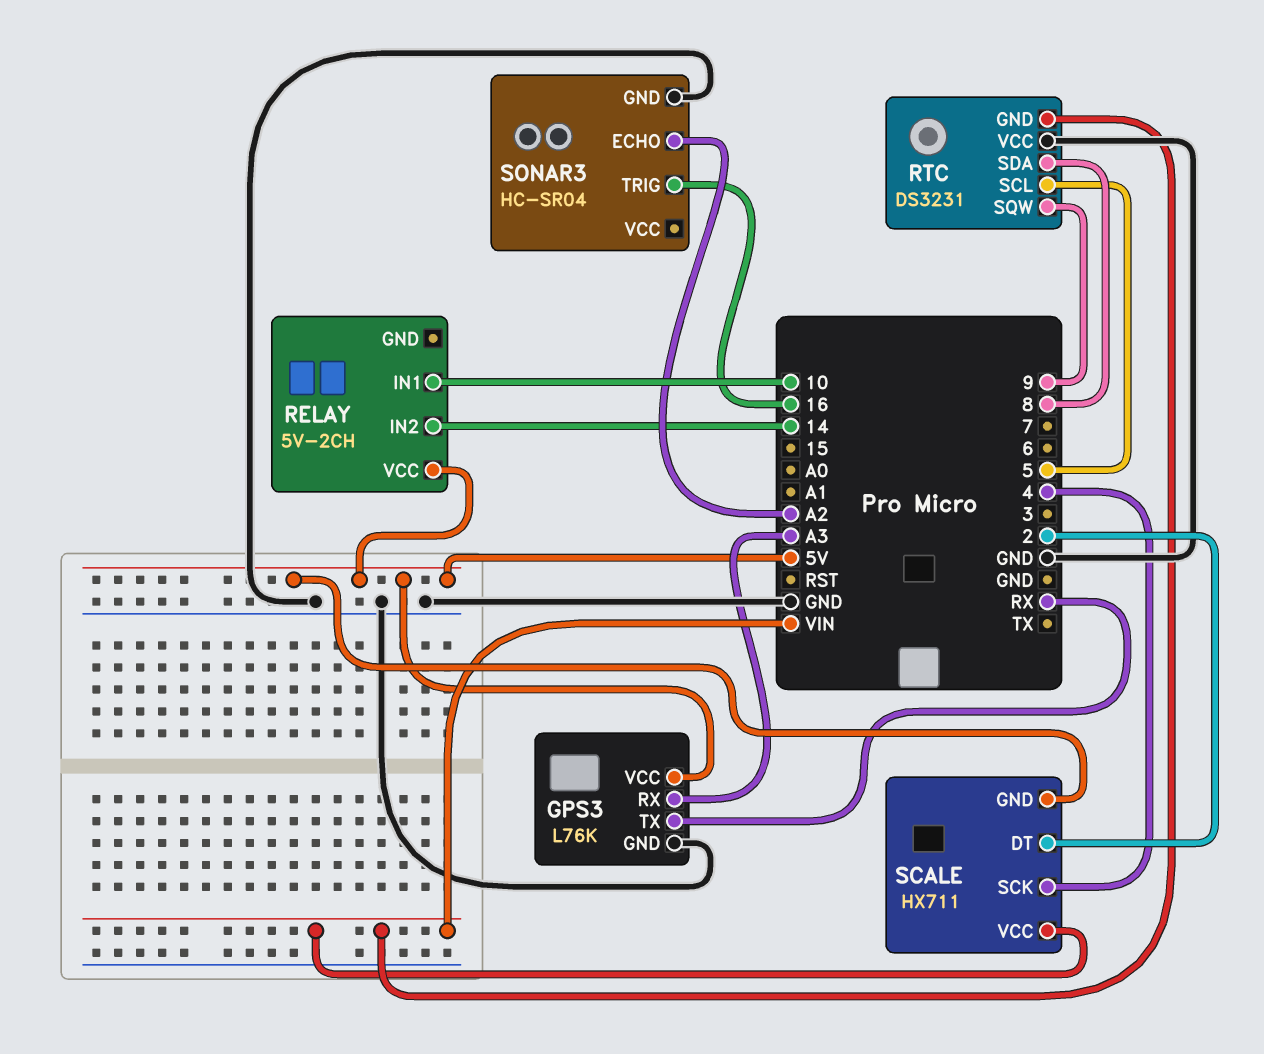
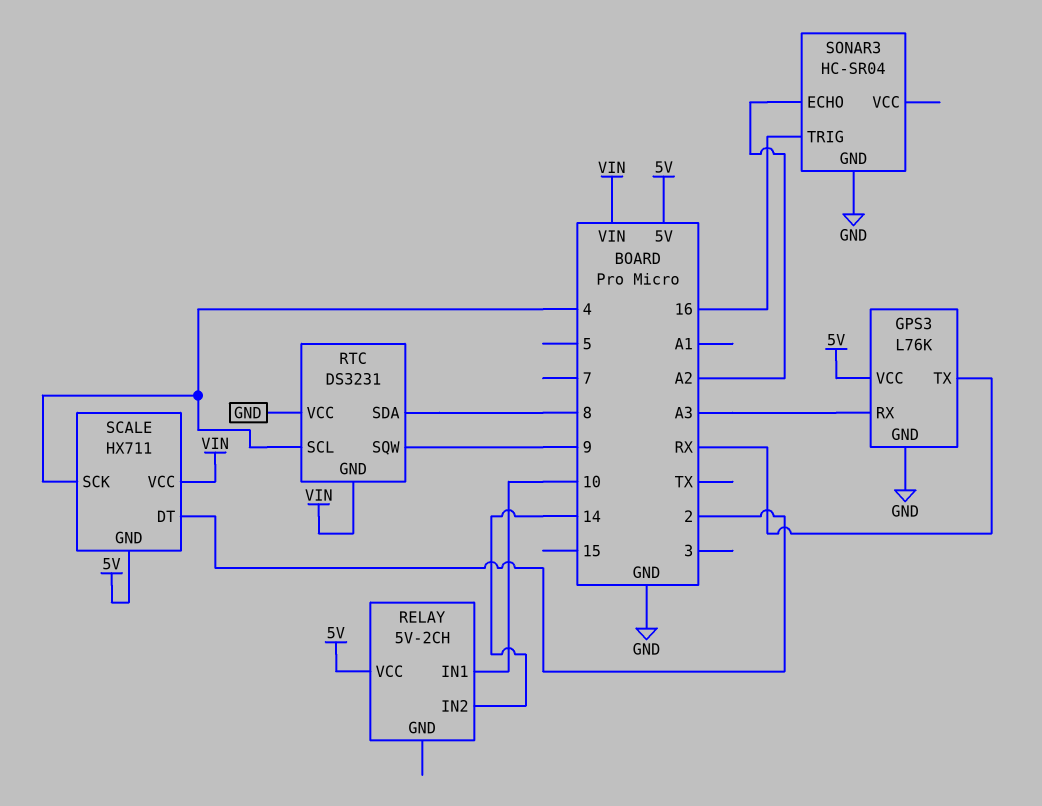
RTC pin SCL: 5 -> 4

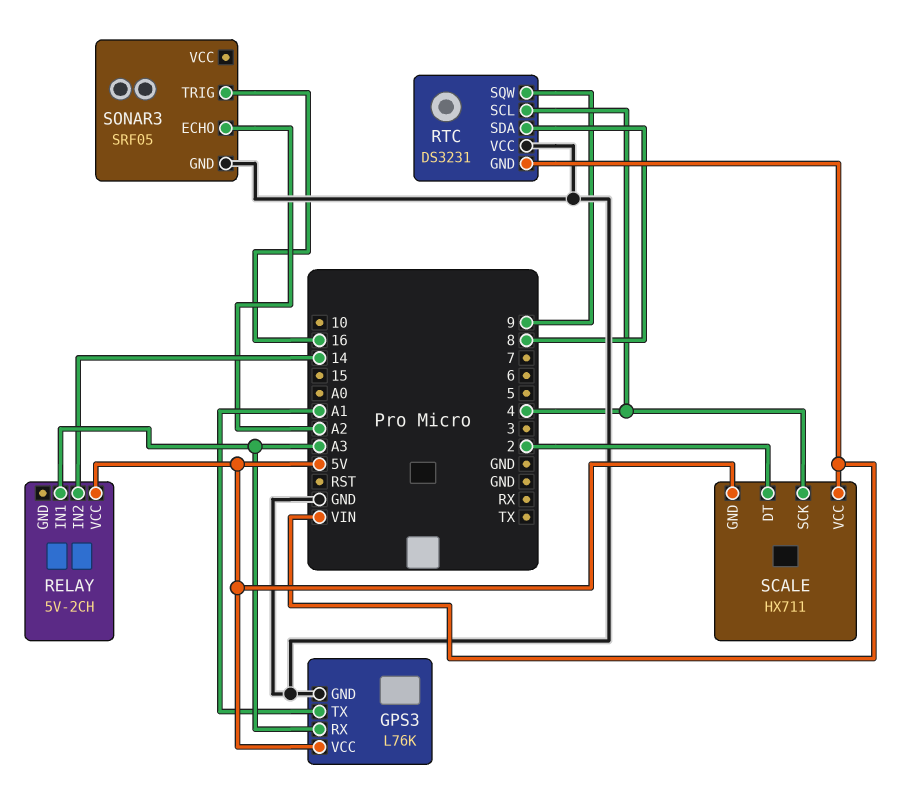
GPS3 pin TX: RX -> A1
RELAY pin IN1: 10 -> A3
SONAR3: HC-SR04 -> SRF05

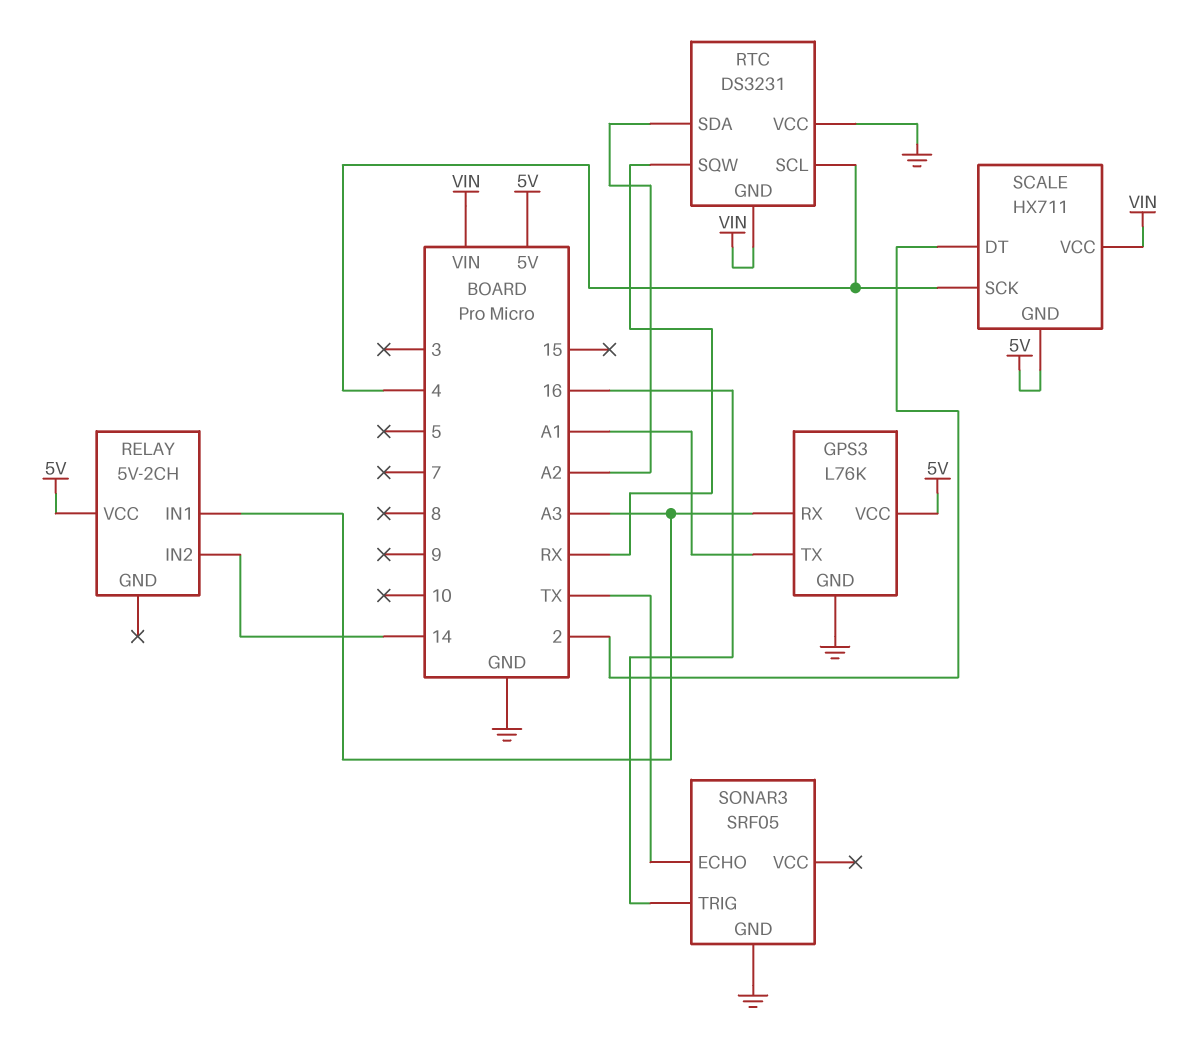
RTC pin SDA: 8 -> A2
RTC pin SQW: 9 -> RX
SONAR3 pin ECHO: A2 -> TX

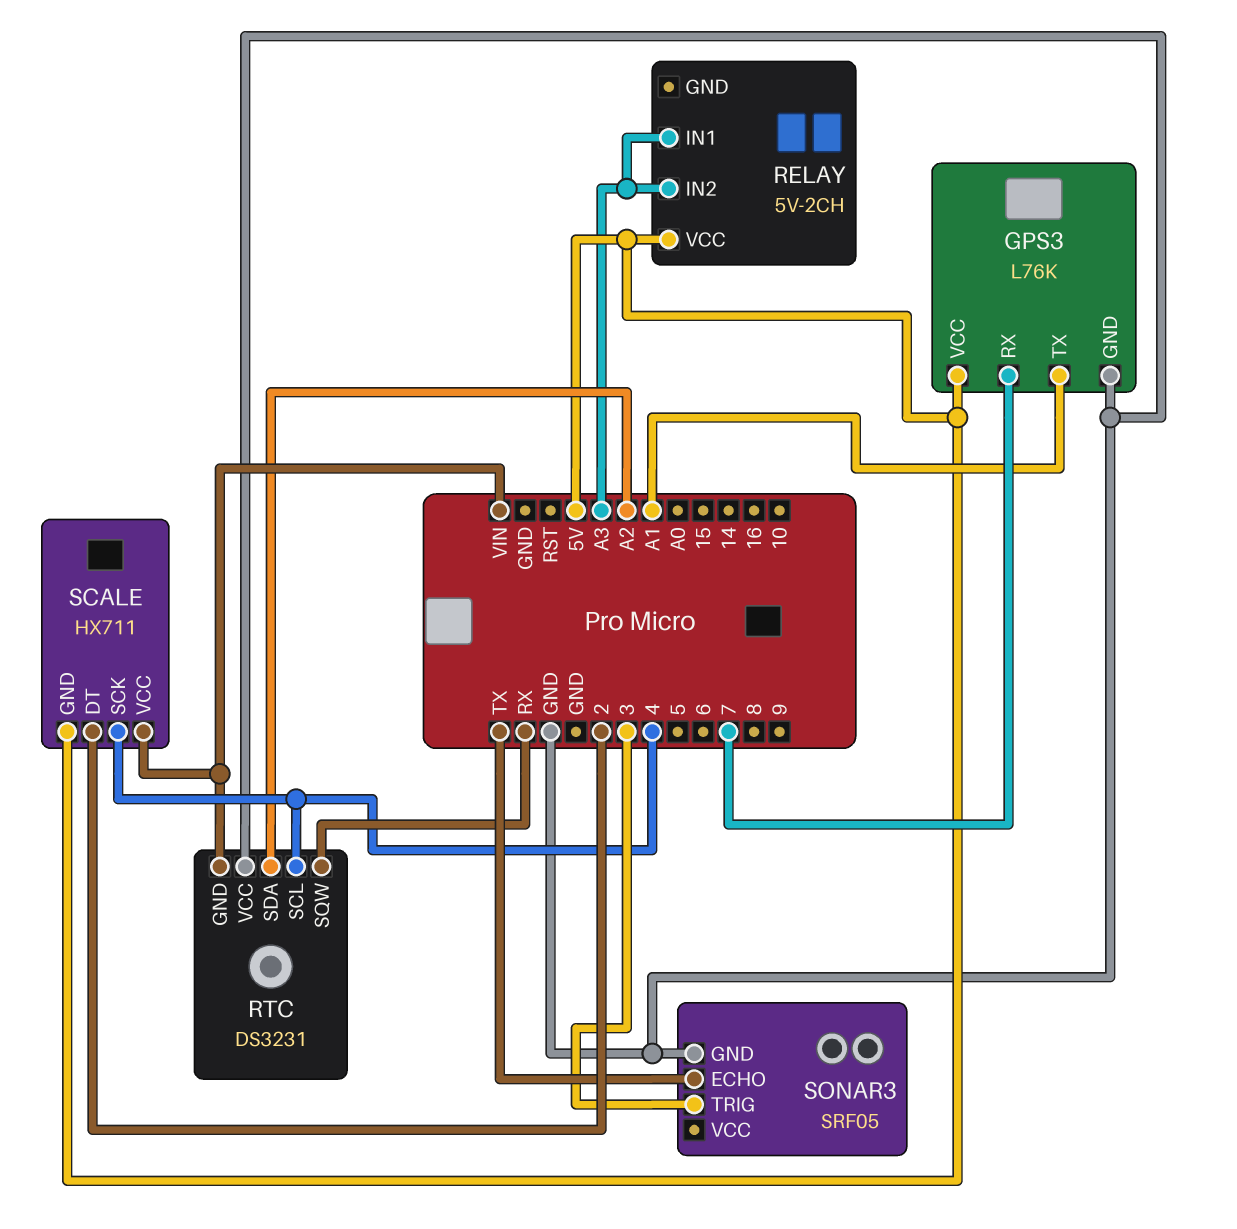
GPS3 pin RX: A3 -> 7
RELAY pin IN2: 14 -> A3
SONAR3 pin TRIG: 16 -> 3

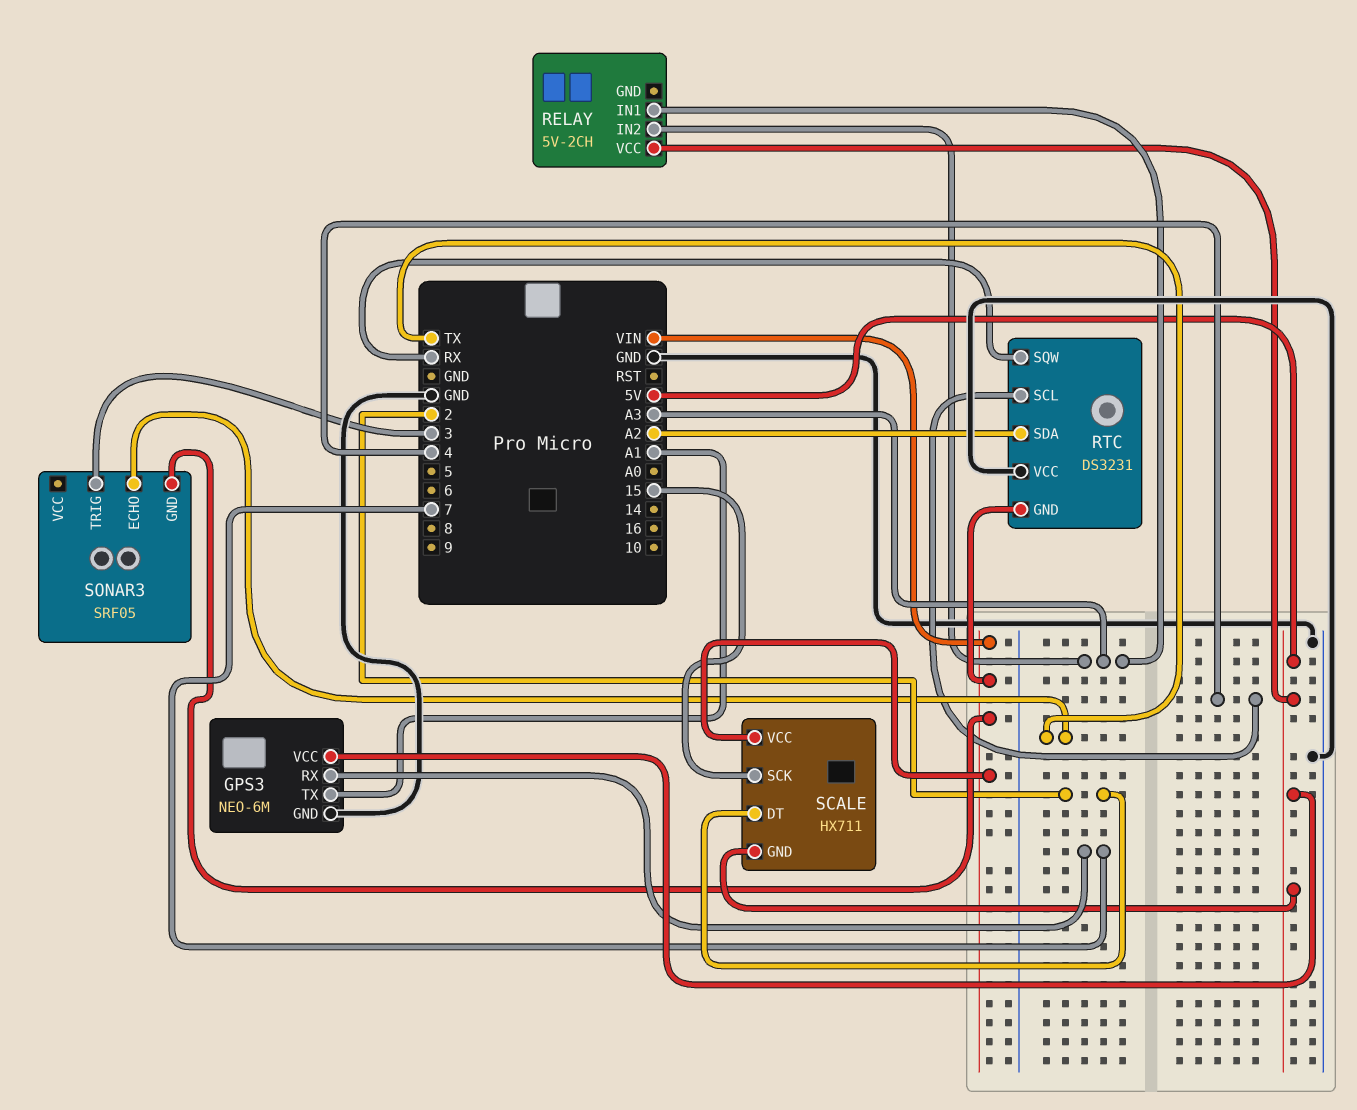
GPS3: L76K -> NEO-6M
SCALE pin SCK: 4 -> 15
SONAR3 pin GND: GND -> VIN

